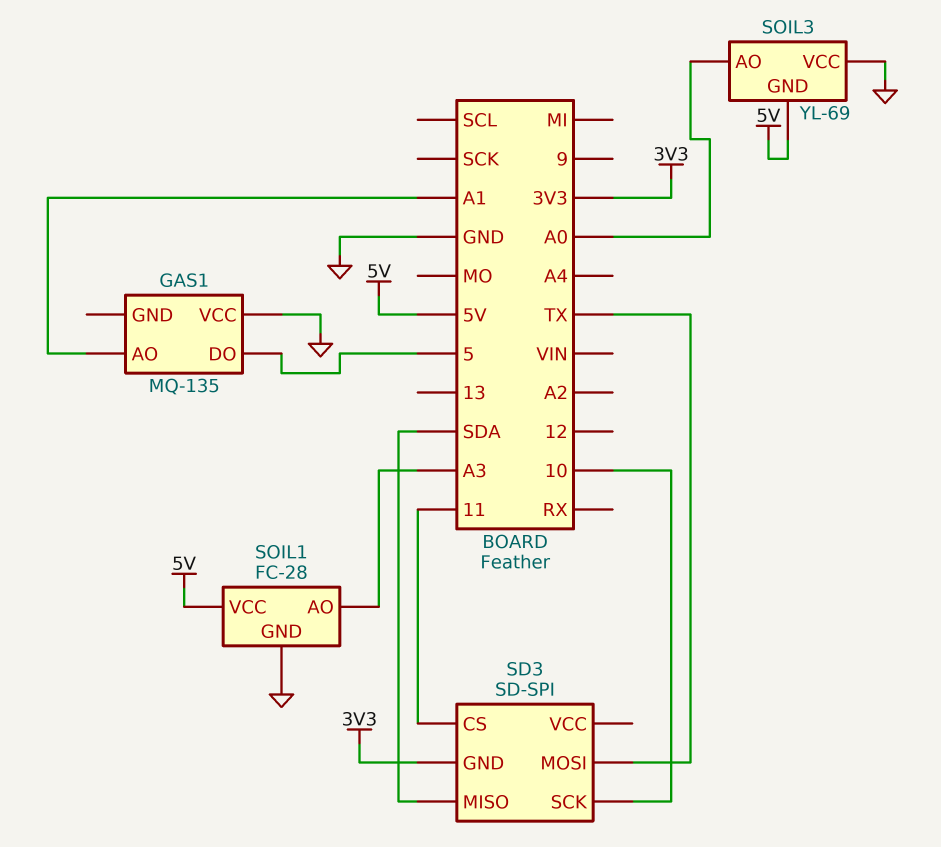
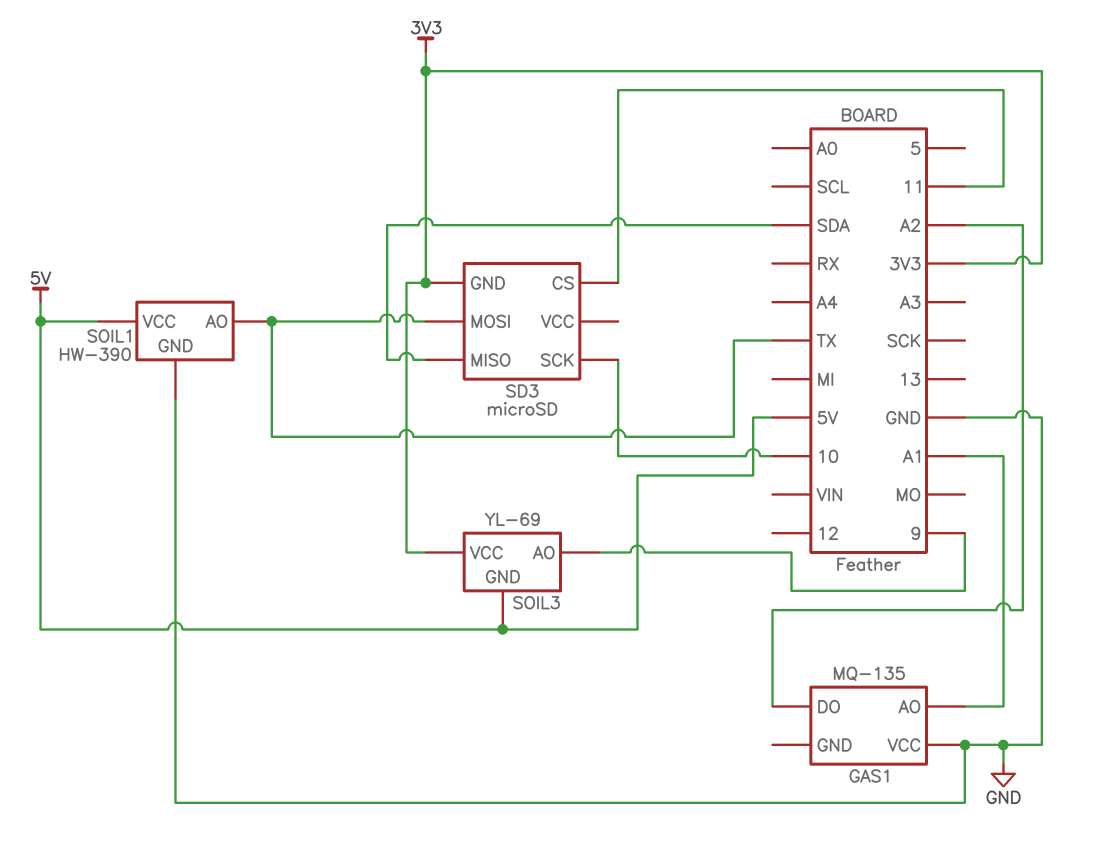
GAS1 pin DO: 5 -> A2
SD3: SD-SPI -> microSD
SOIL1: FC-28 -> HW-390
SOIL1 pin AO: A3 -> TX
SOIL3 pin AO: A0 -> 9
SOIL3 pin VCC: GND -> 3V3

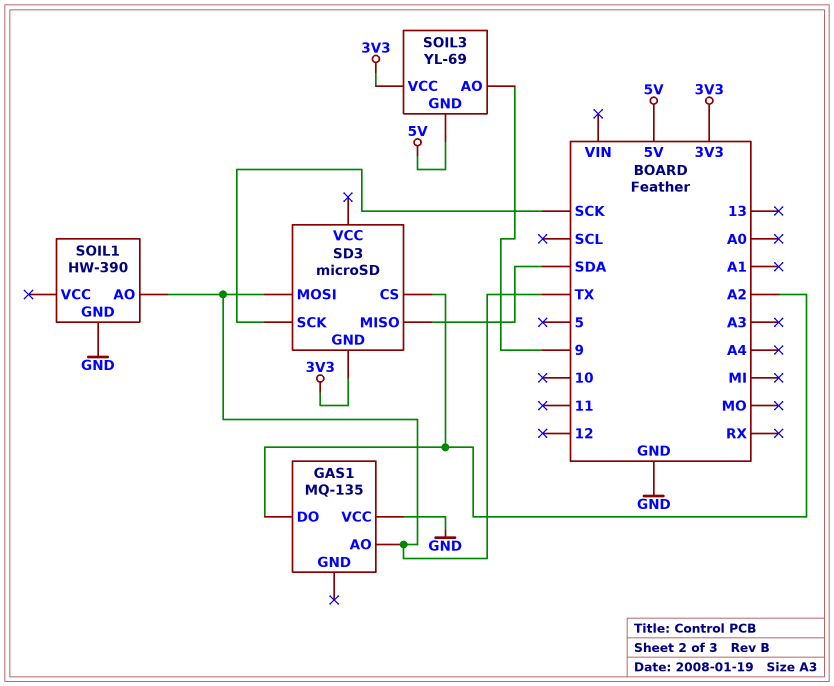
GAS1 pin AO: A1 -> TX
SD3 pin CS: 11 -> A2
SD3 pin SCK: 10 -> SCK
SOIL1 pin VCC: 5V -> none

